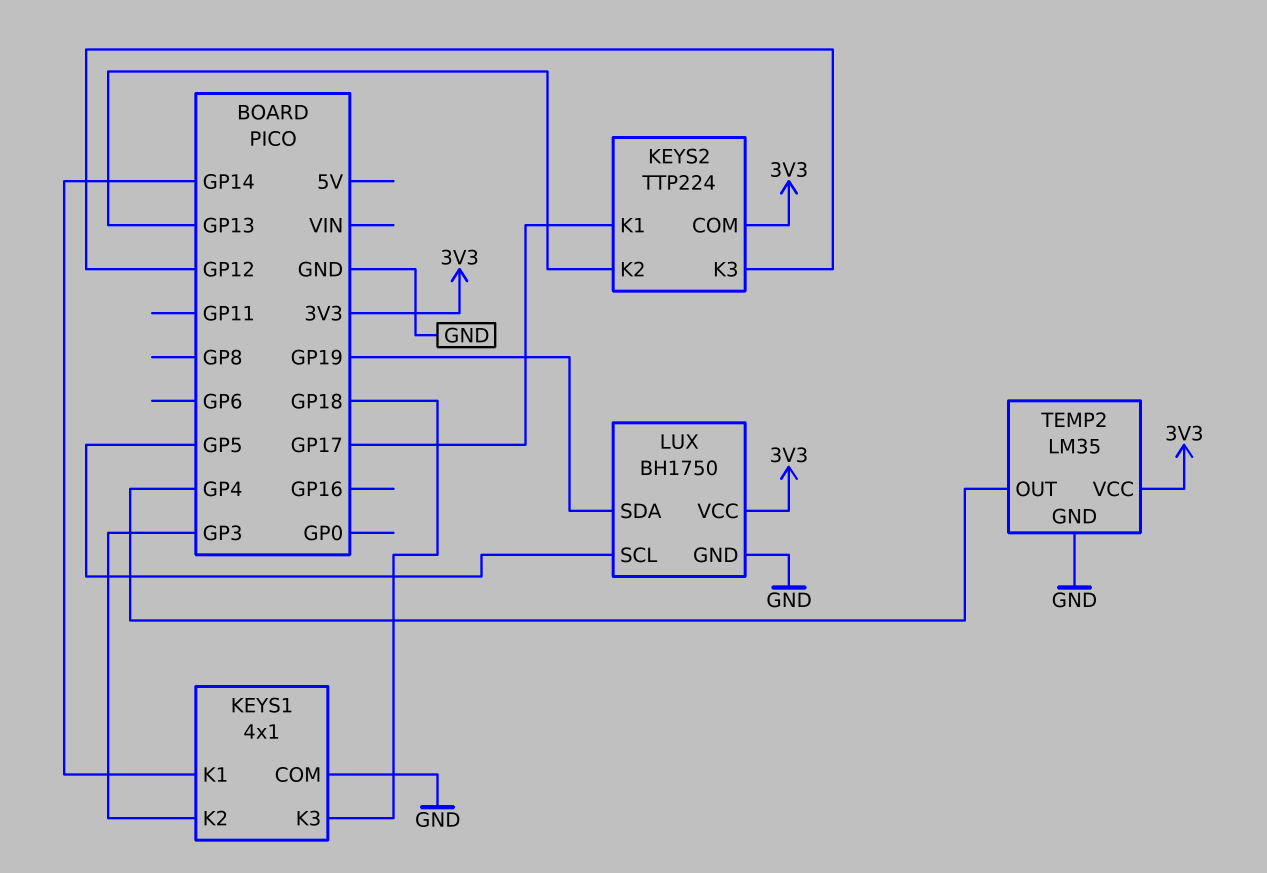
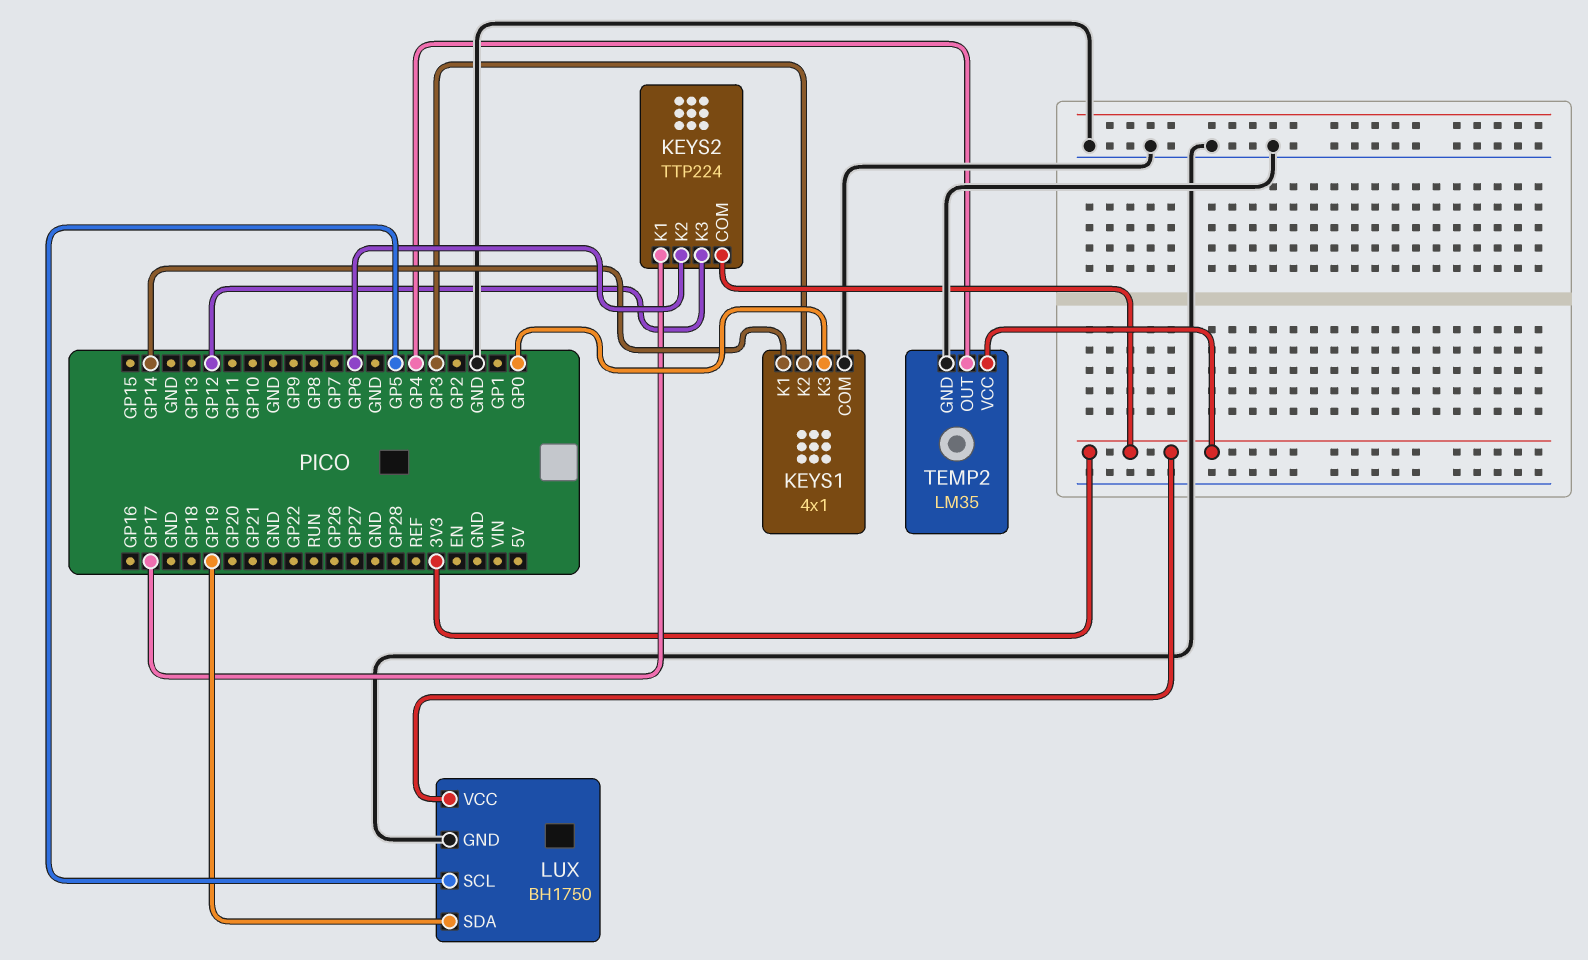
KEYS1 pin K3: GP18 -> GP0
KEYS2 pin K2: GP13 -> GP6

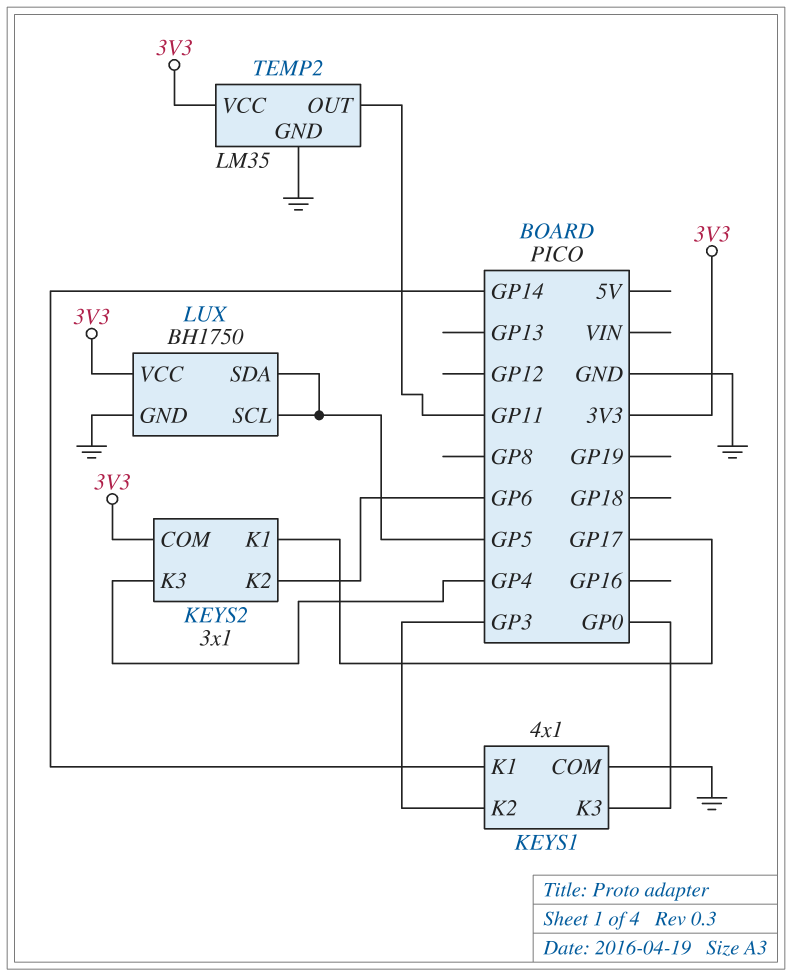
KEYS2: TTP224 -> 3x1
KEYS2 pin K3: GP12 -> GP4
LUX pin SDA: GP19 -> GP5
TEMP2 pin OUT: GP4 -> GP11

